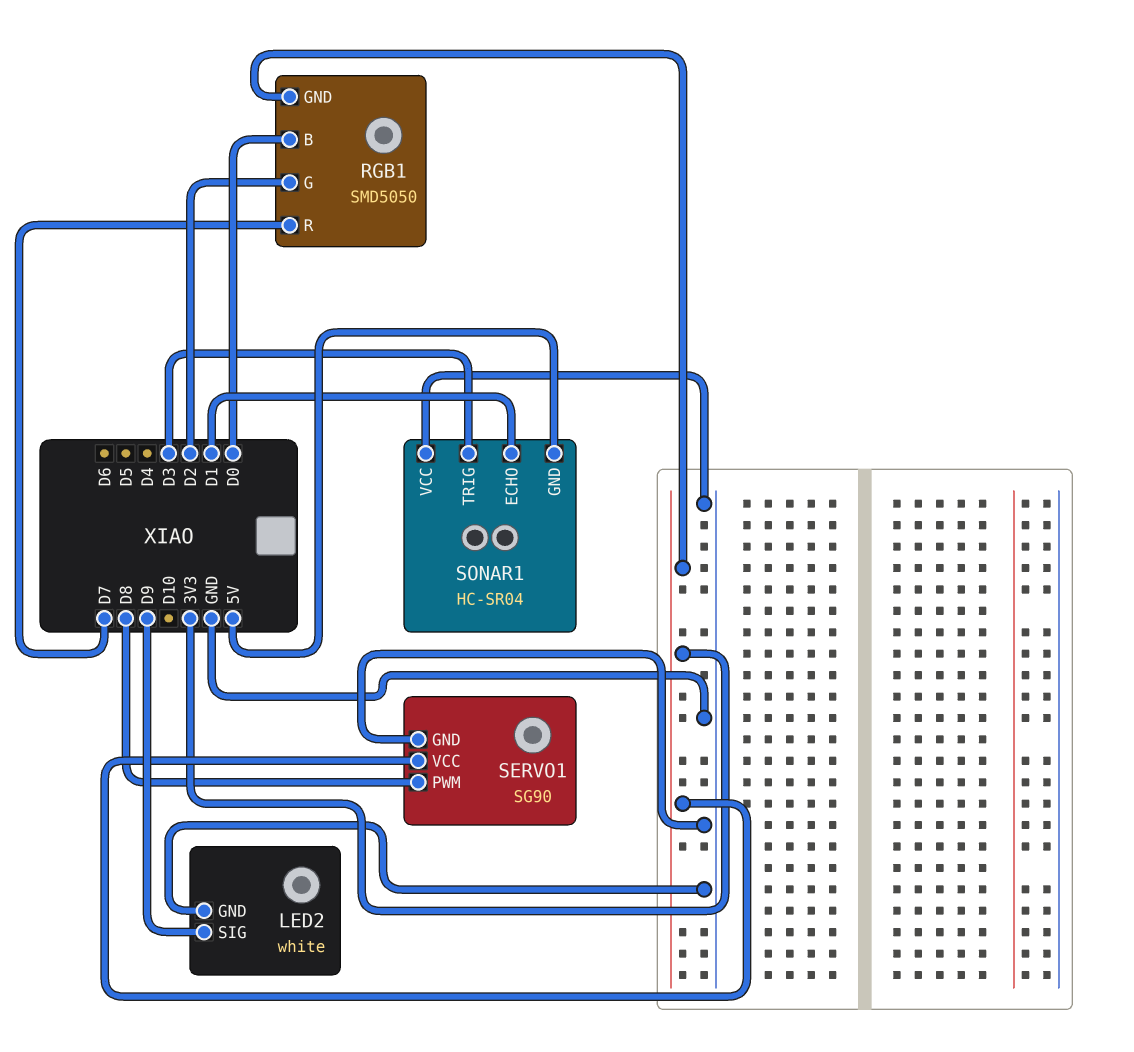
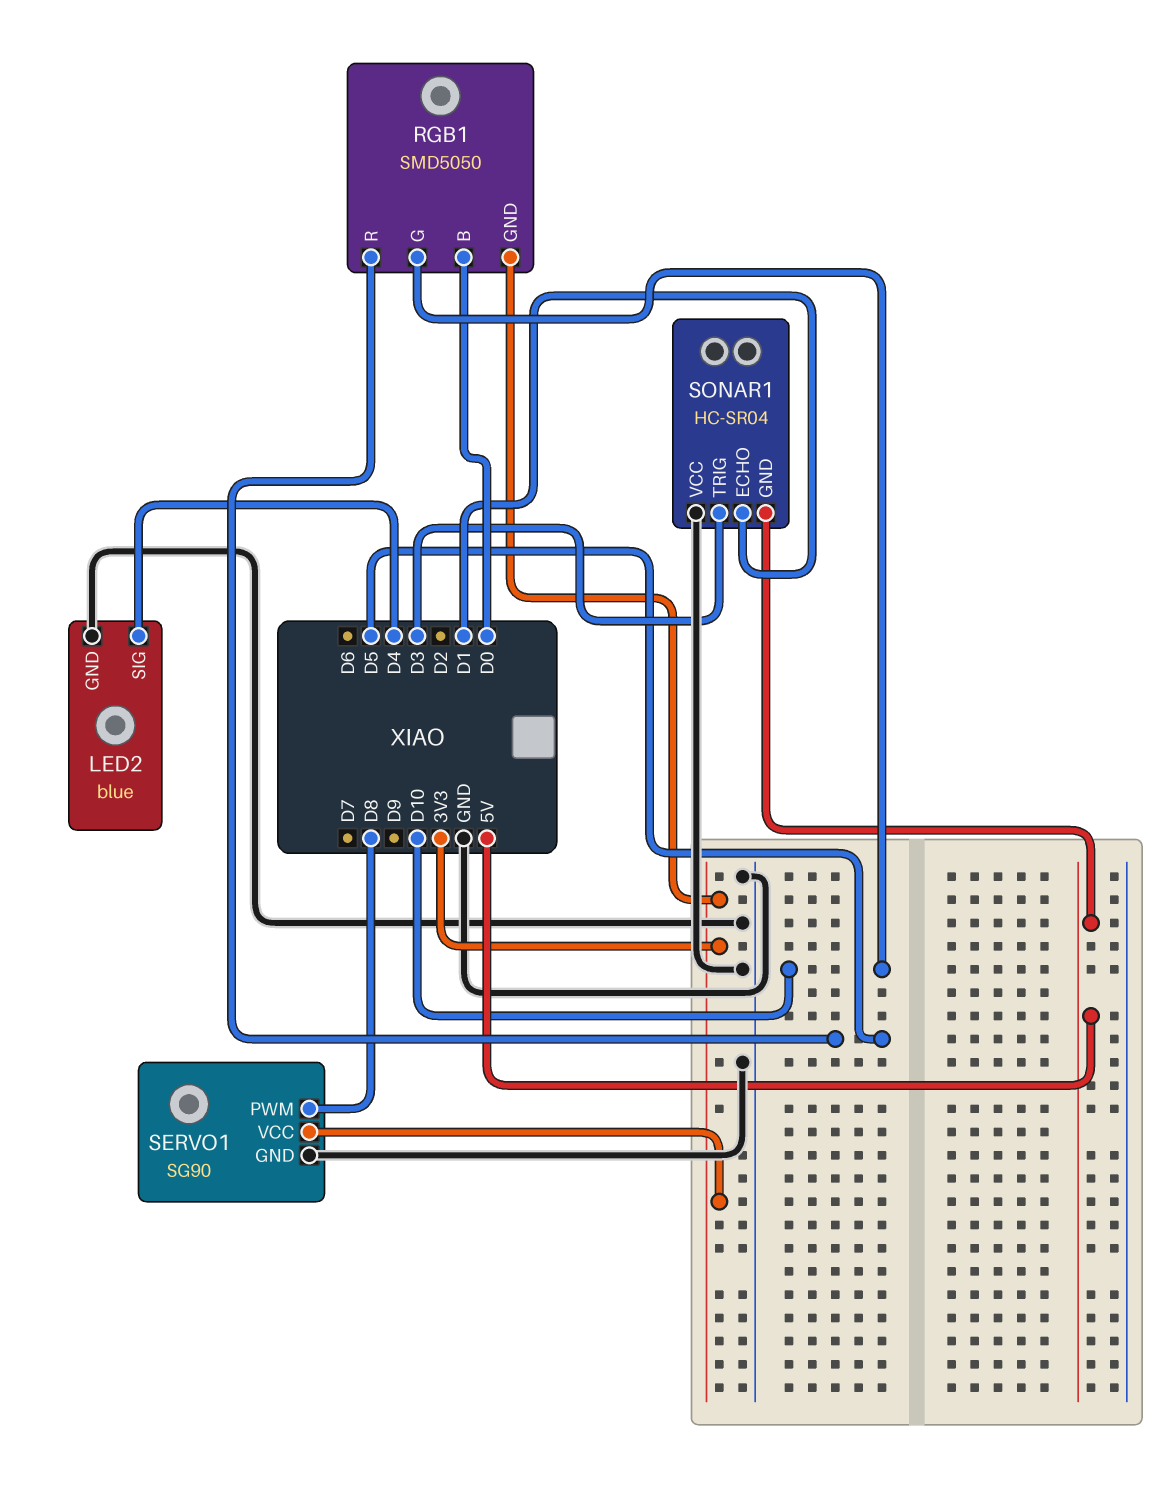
LED2: white -> blue
LED2 pin SIG: D9 -> D4
RGB1 pin G: D2 -> D10
RGB1 pin R: D7 -> D5

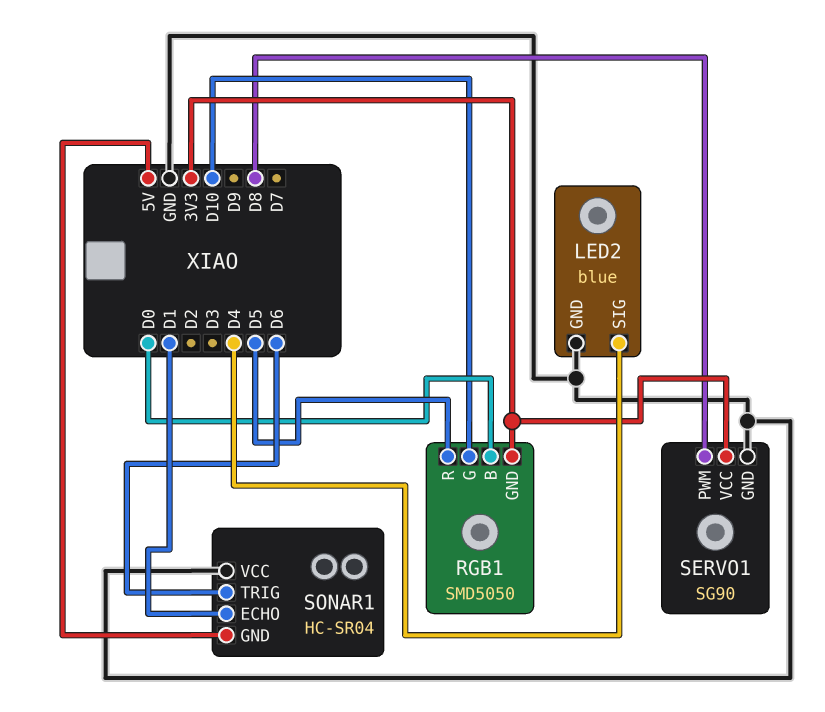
SONAR1 pin TRIG: D3 -> D6

